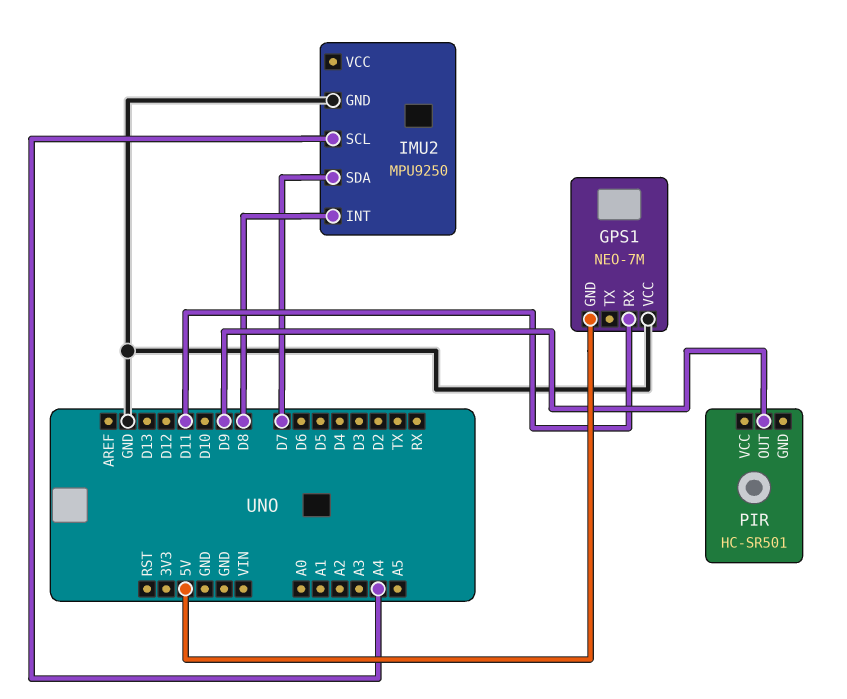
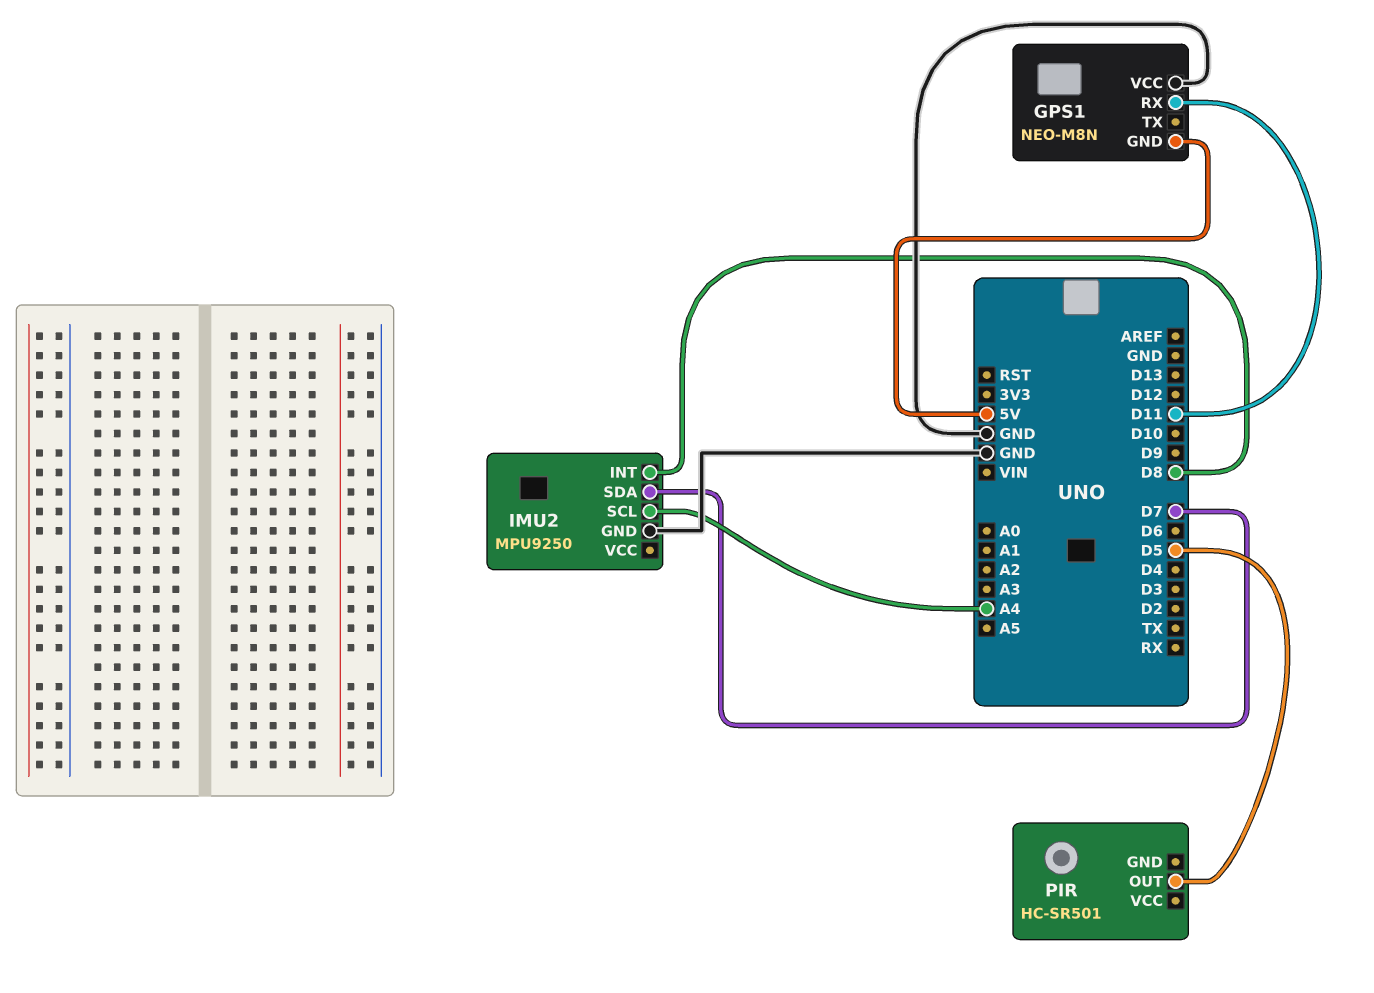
GPS1: NEO-7M -> NEO-M8N
PIR pin OUT: D9 -> D5

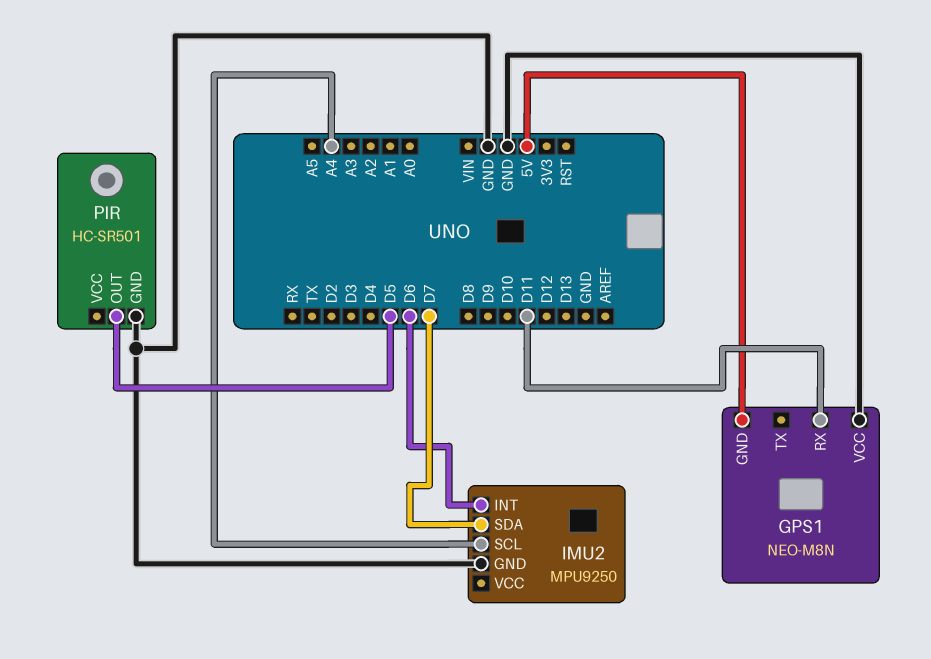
IMU2 pin INT: D8 -> D6
PIR pin GND: none -> GND

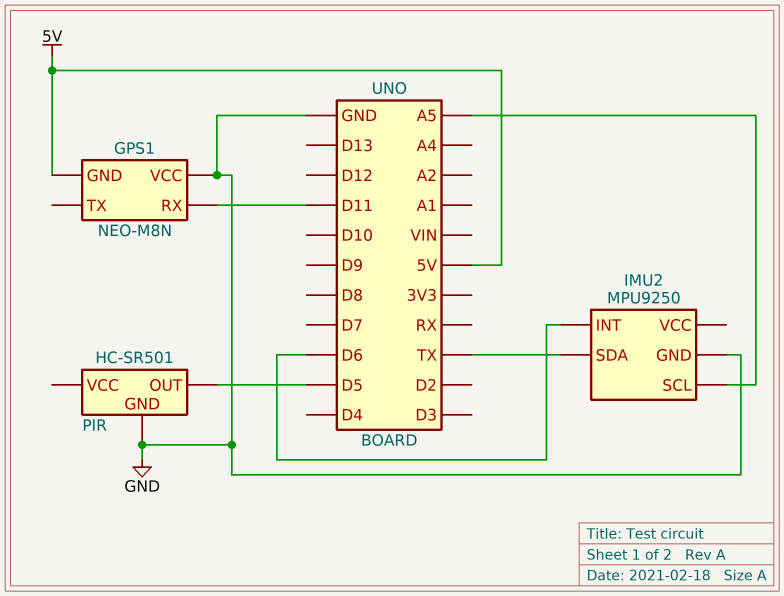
IMU2 pin SCL: A4 -> A5
IMU2 pin SDA: D7 -> TX

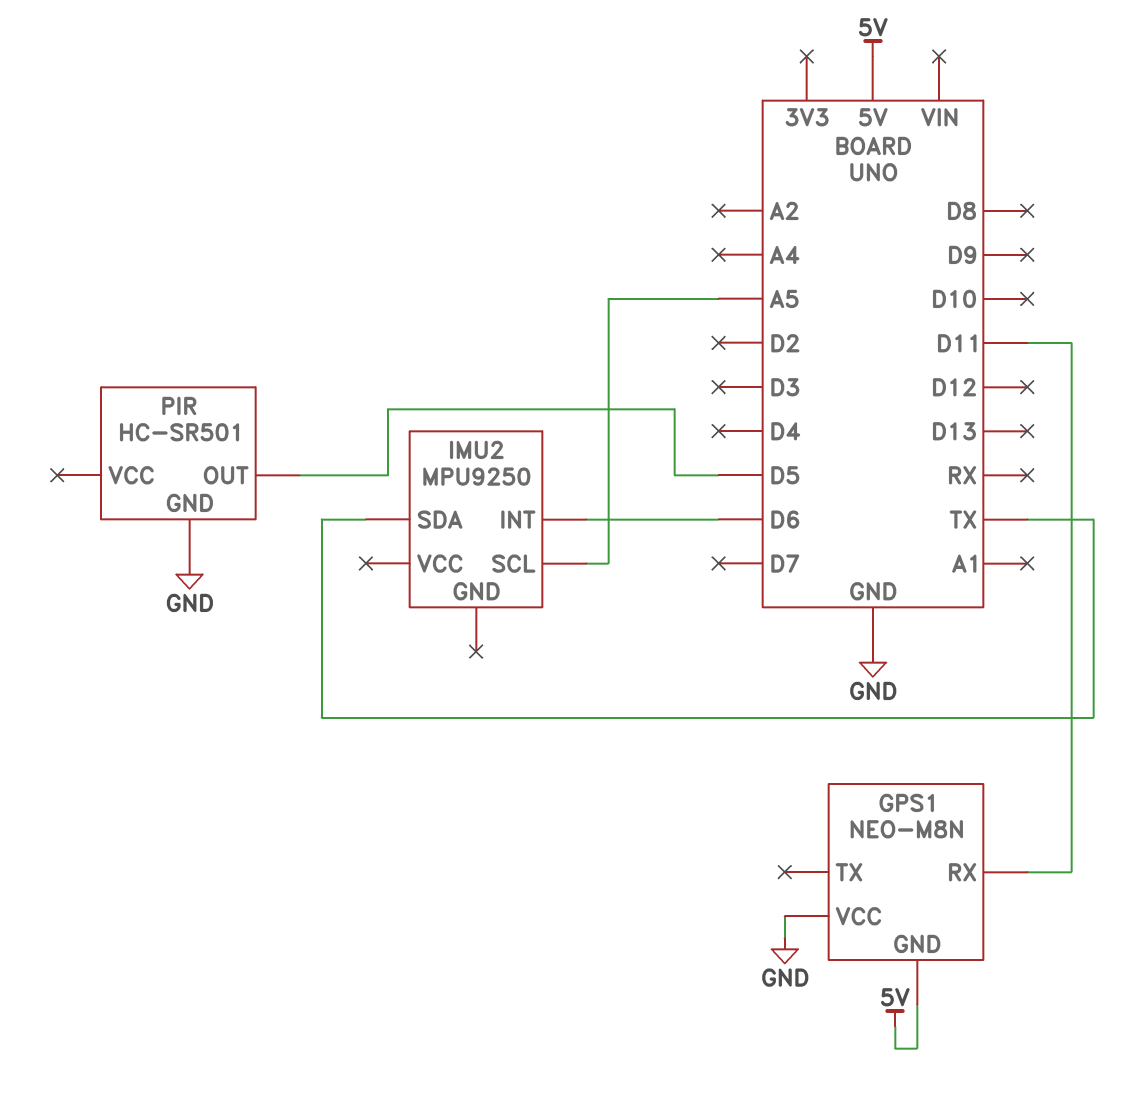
IMU2 pin GND: GND -> none

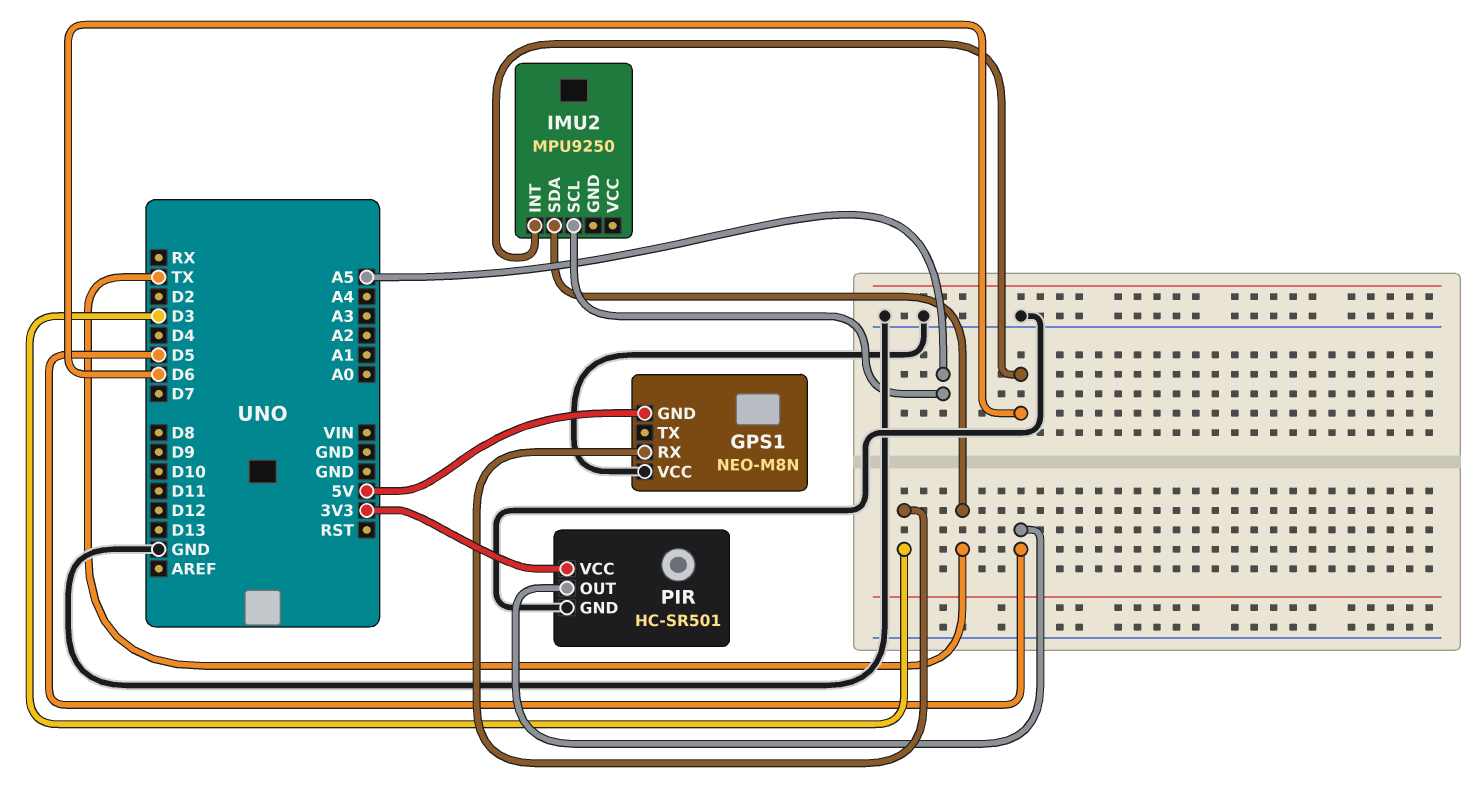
GPS1 pin RX: D11 -> D3
PIR pin VCC: none -> 3V3

